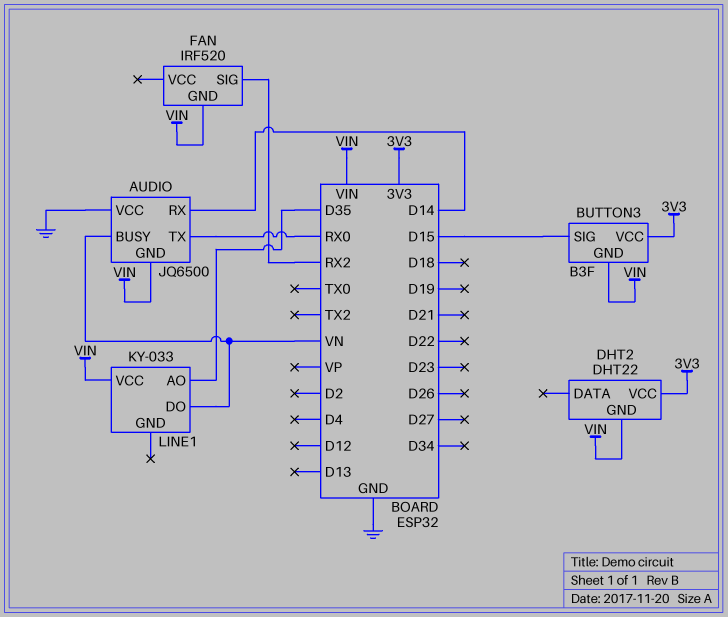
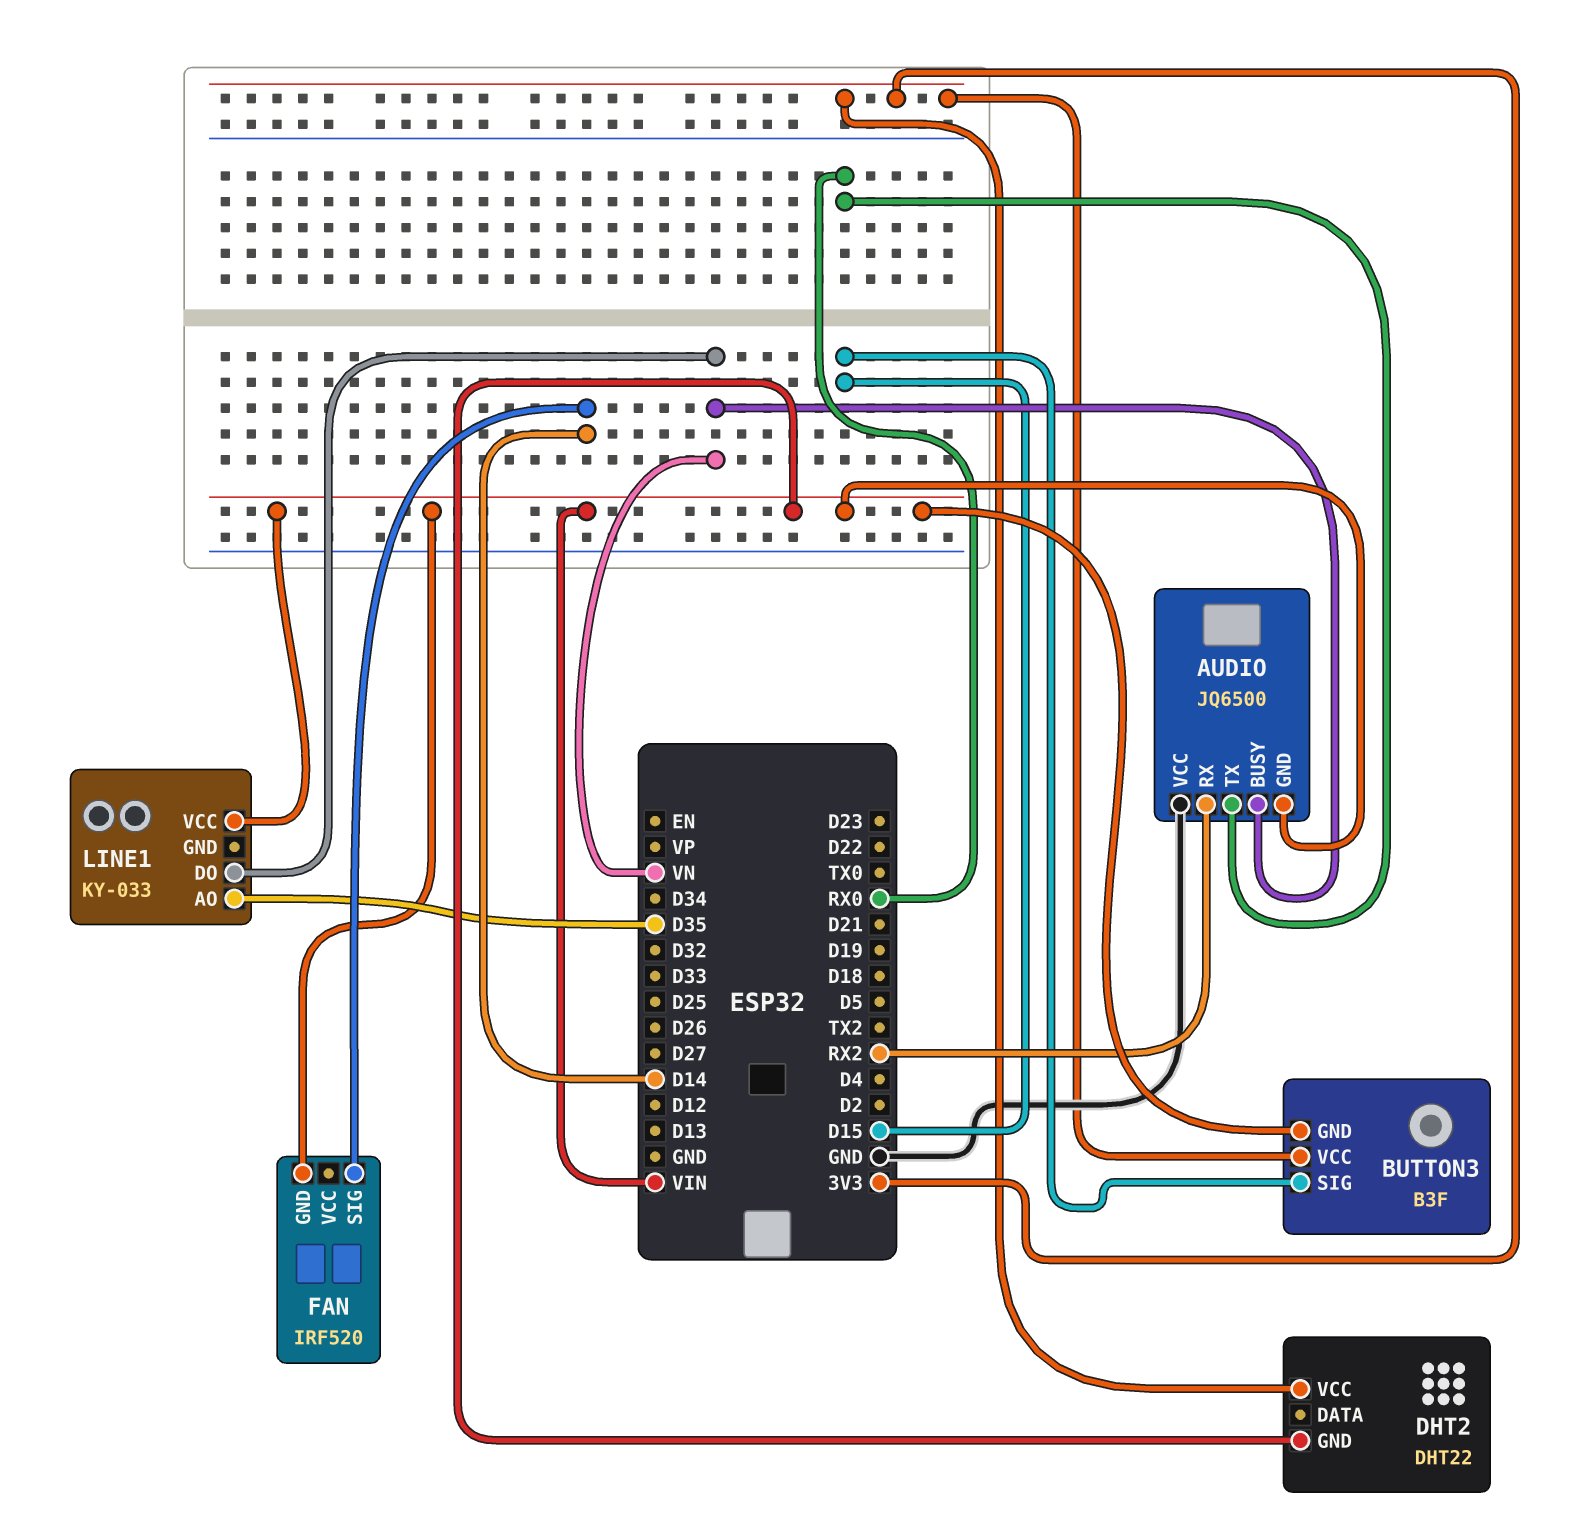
AUDIO pin RX: D14 -> RX2
FAN pin SIG: RX2 -> D14

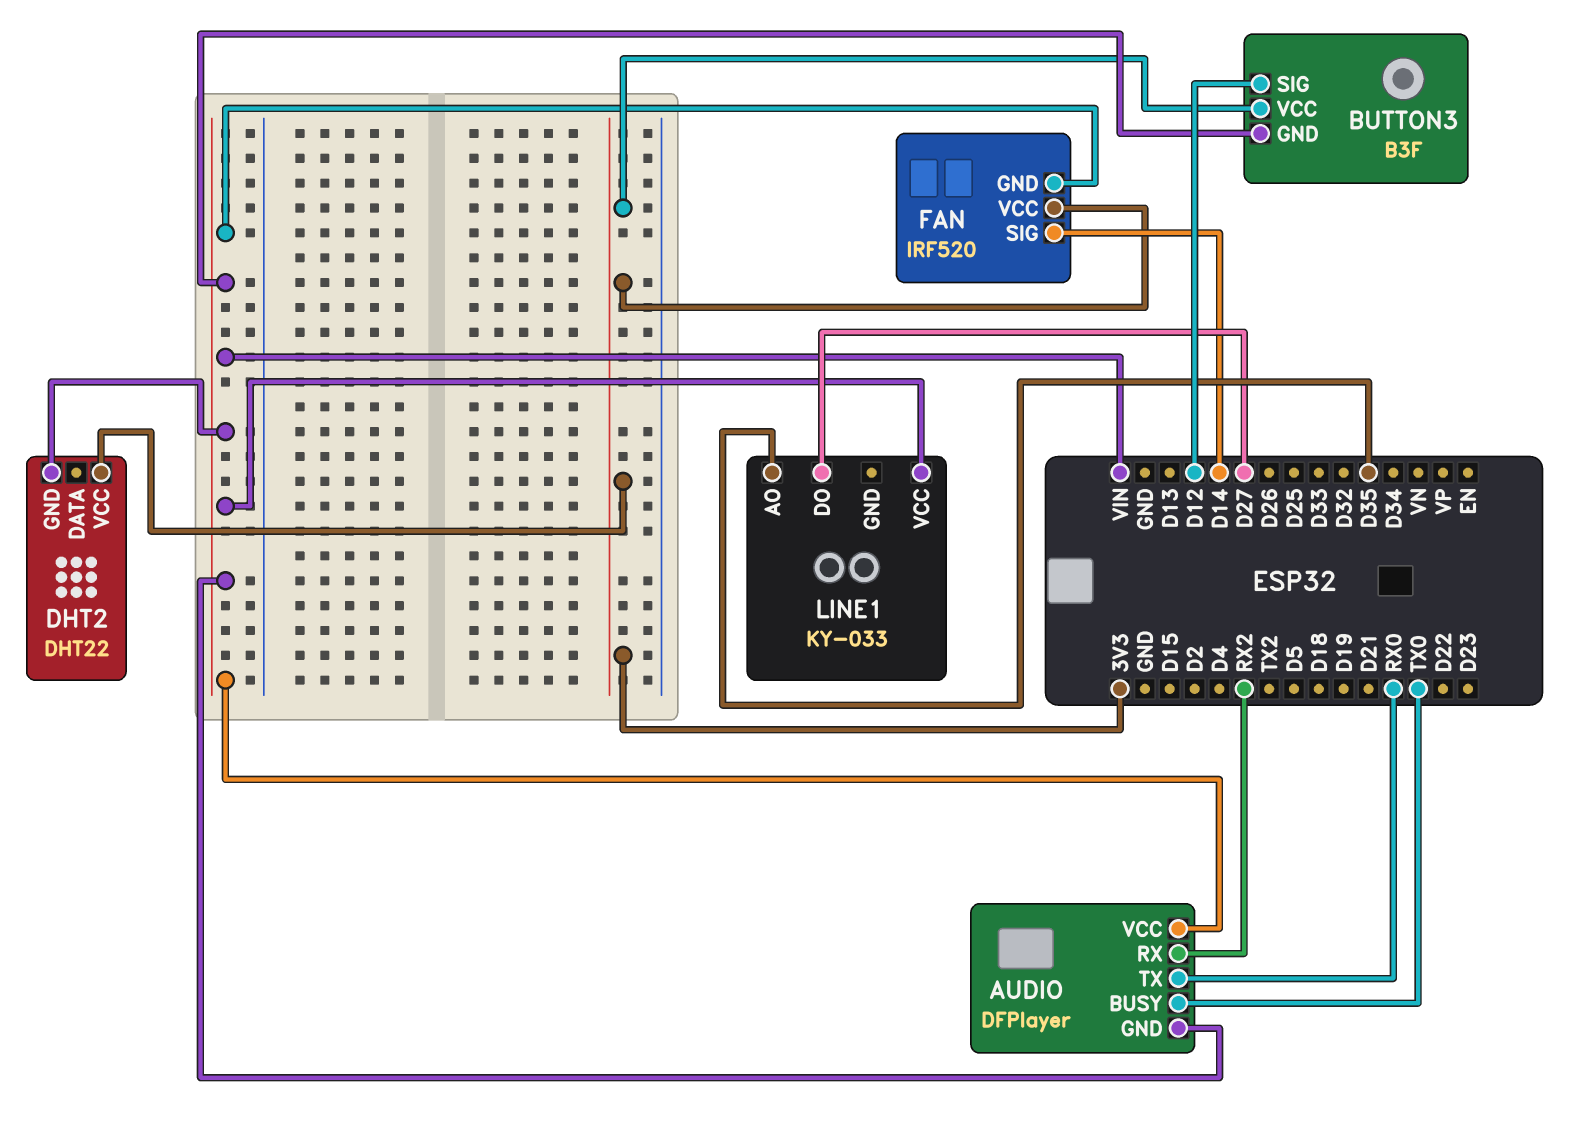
AUDIO: JQ6500 -> DFPlayer
AUDIO pin BUSY: VN -> TX0
AUDIO pin VCC: GND -> VIN
BUTTON3 pin SIG: D15 -> D12
FAN pin VCC: none -> 3V3
LINE1 pin DO: VN -> D27

